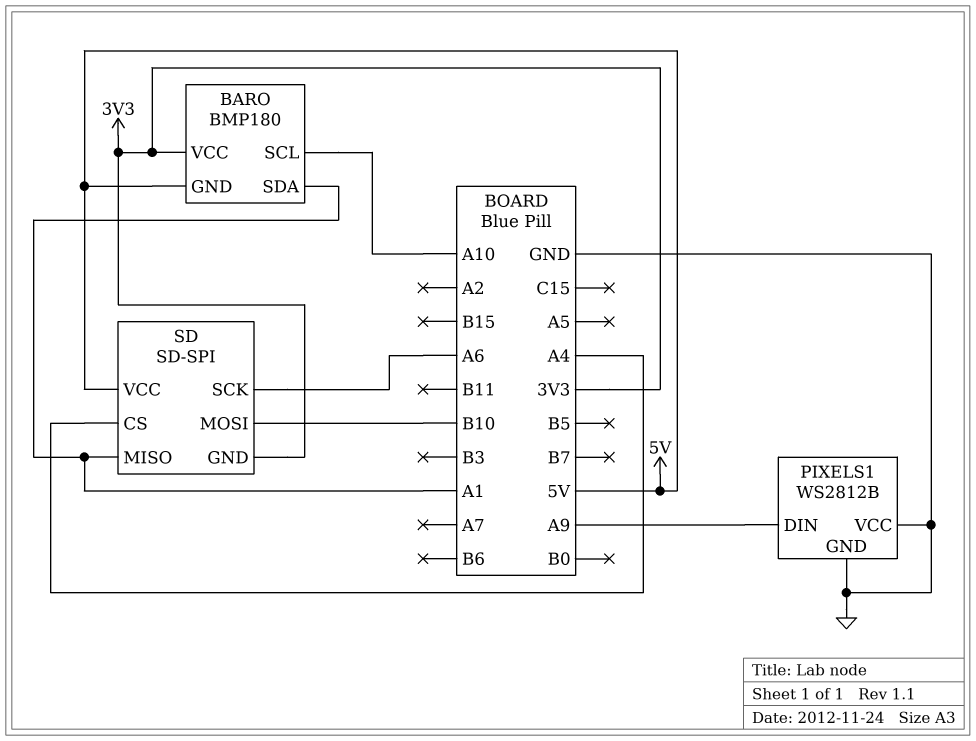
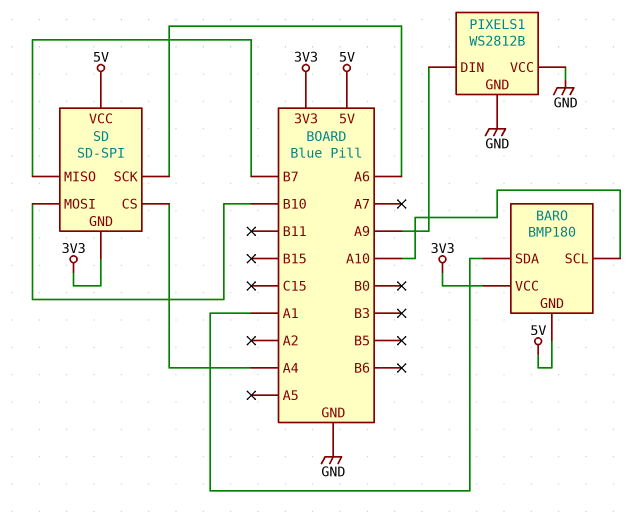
SD pin MISO: A1 -> B7

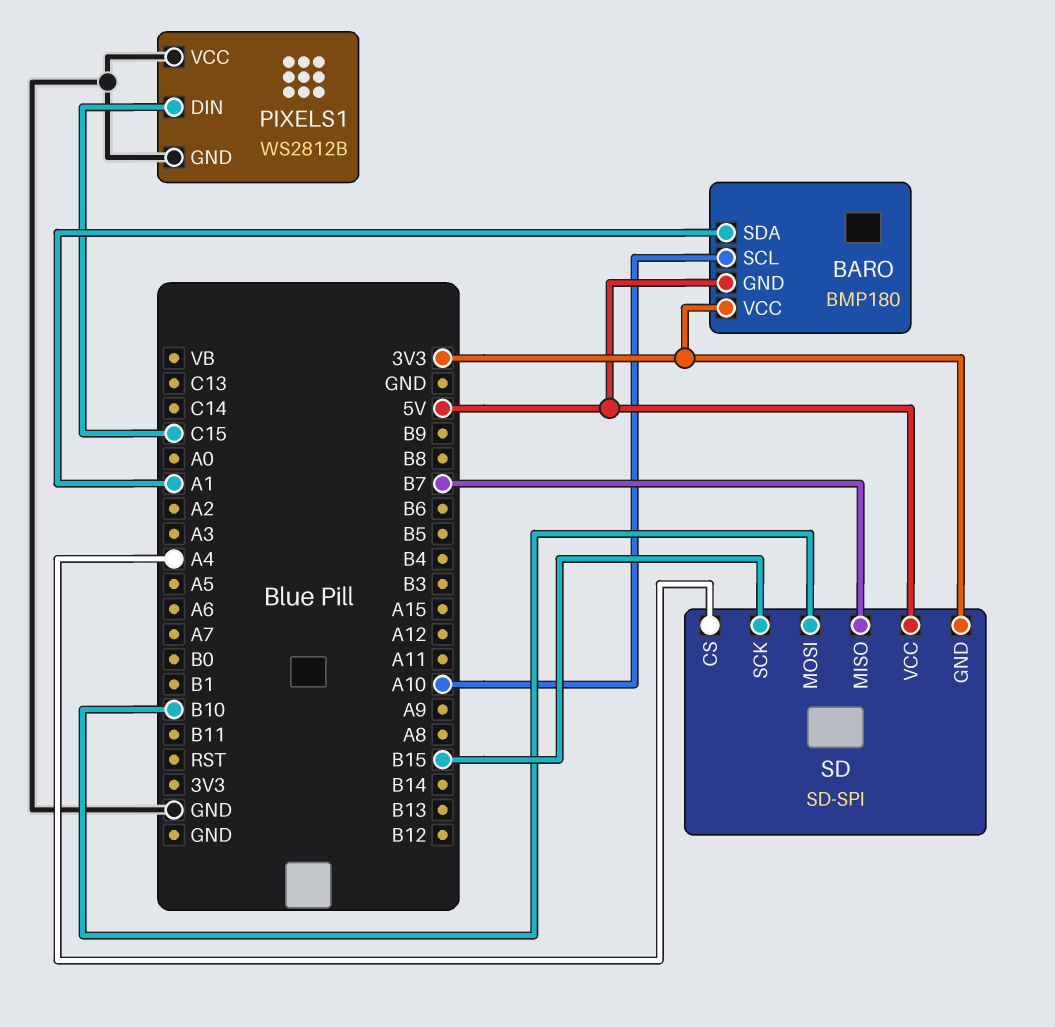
PIXELS1 pin DIN: A9 -> C15
SD pin SCK: A6 -> B15

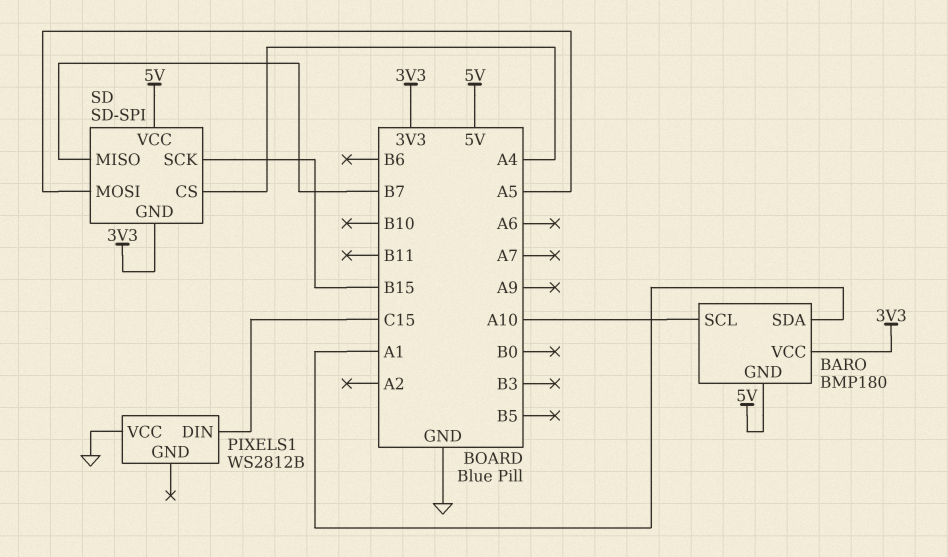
PIXELS1 pin GND: GND -> none
SD pin MOSI: B10 -> A5

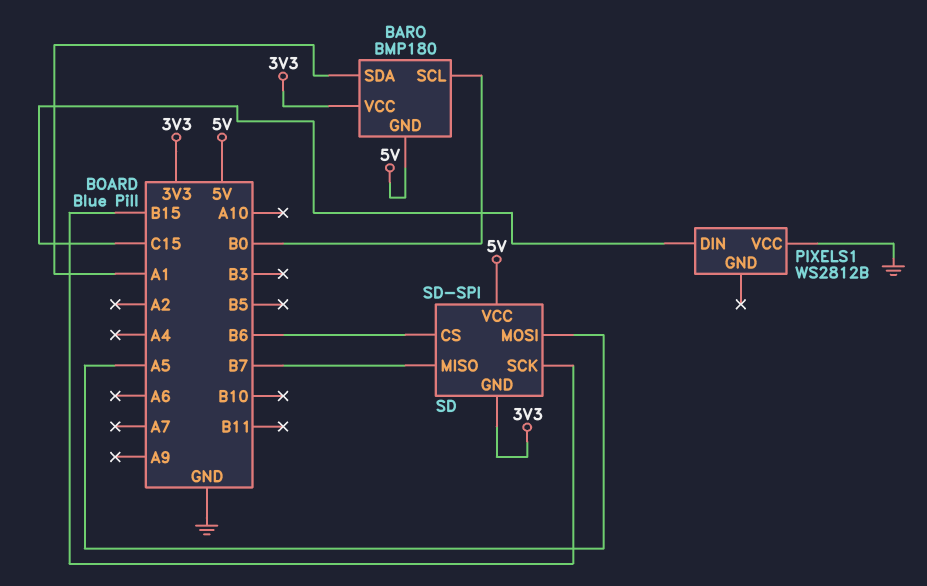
BARO pin SCL: A10 -> B0
SD pin CS: A4 -> B6

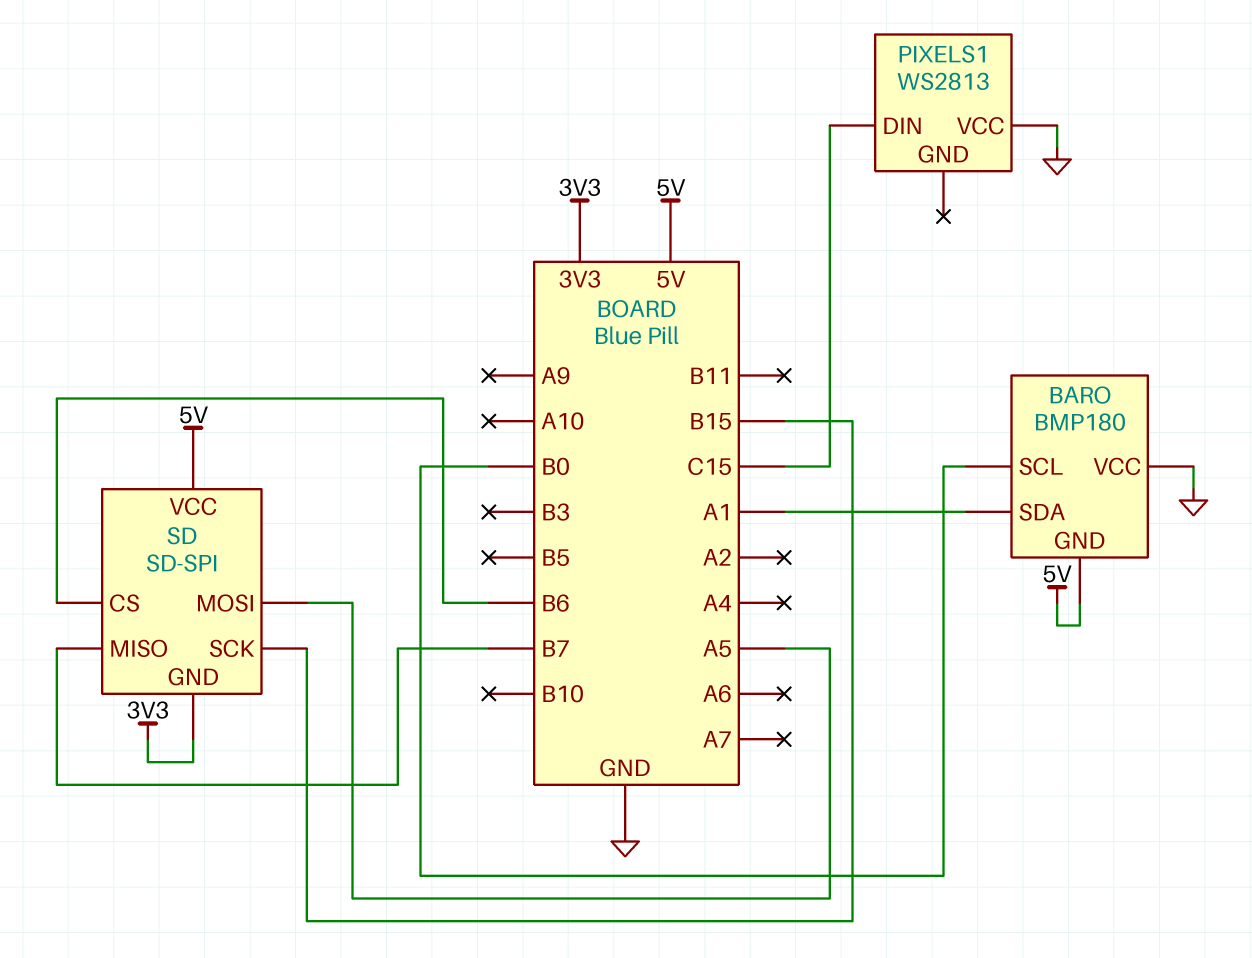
BARO pin VCC: 3V3 -> GND
PIXELS1: WS2812B -> WS2813

